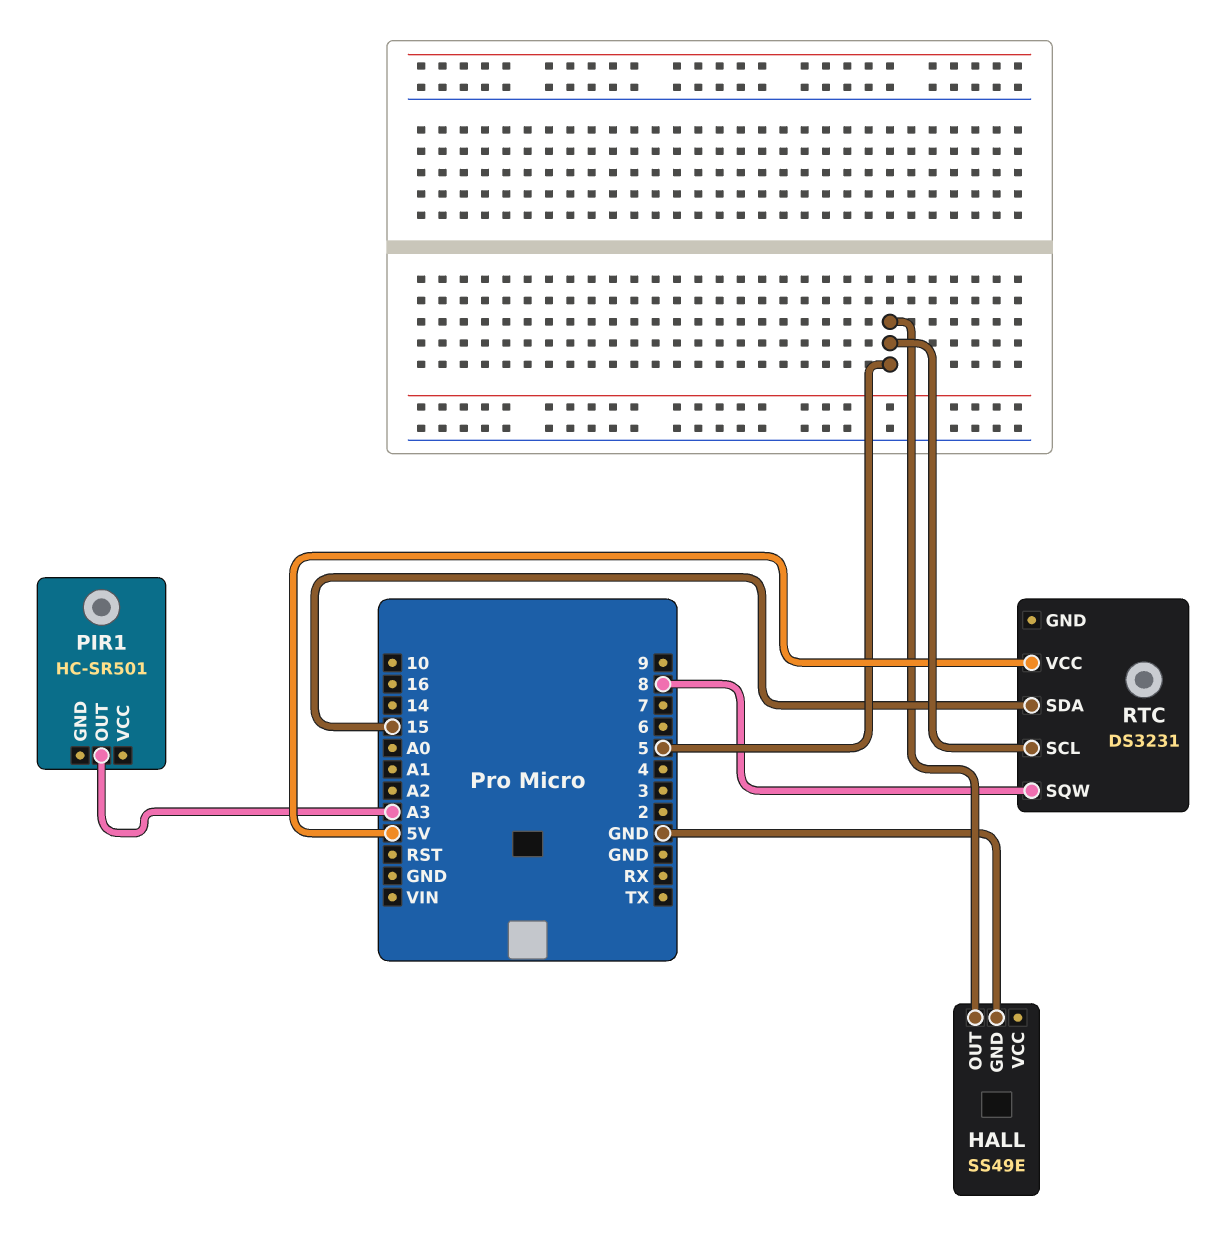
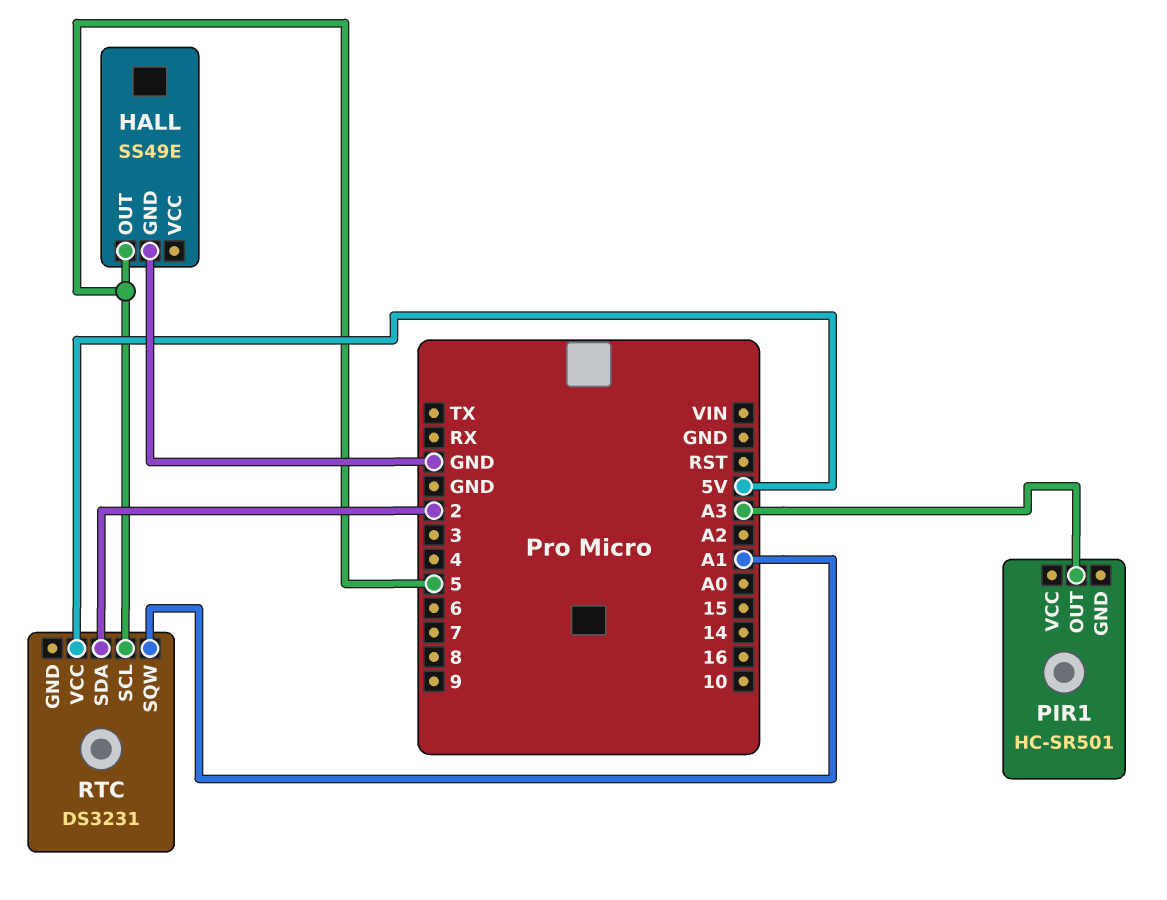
RTC pin SDA: 15 -> 2
RTC pin SQW: 8 -> A1

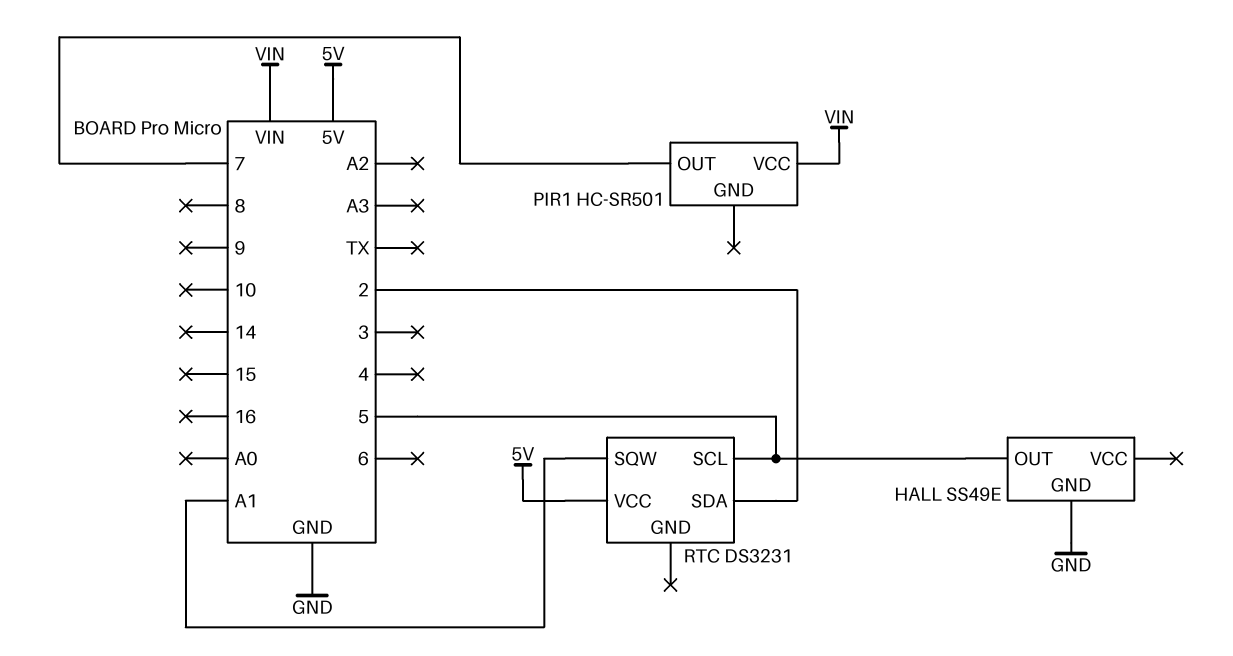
PIR1 pin OUT: A3 -> 7
PIR1 pin VCC: none -> VIN

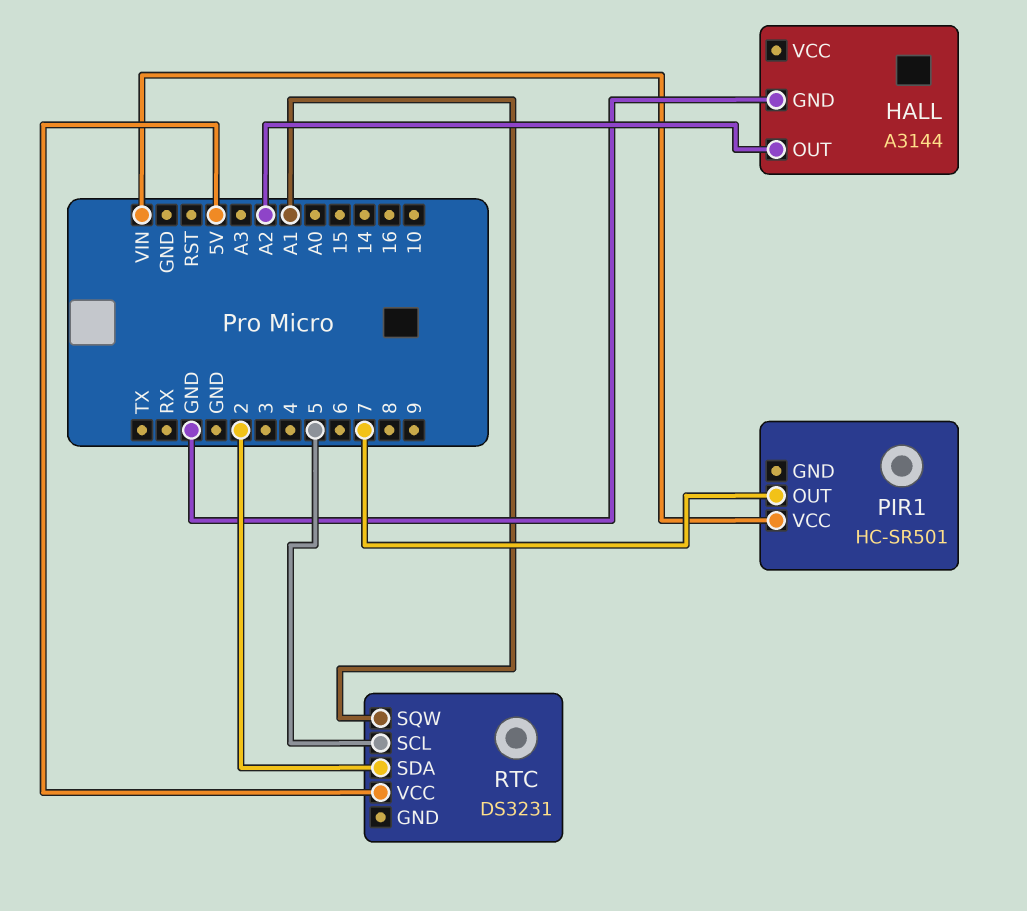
HALL: SS49E -> A3144
HALL pin OUT: 5 -> A2

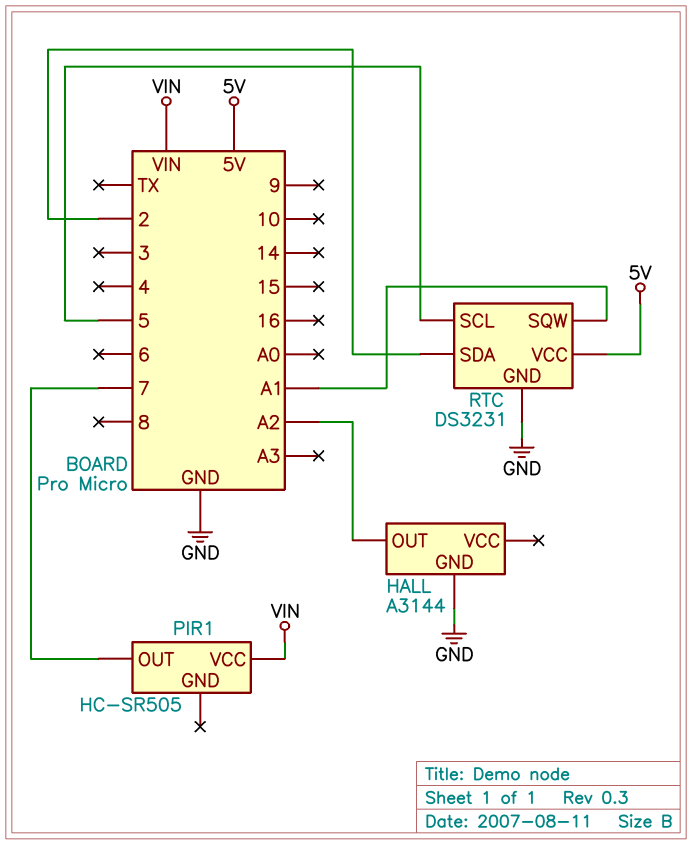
PIR1: HC-SR501 -> HC-SR505
RTC pin GND: none -> GND

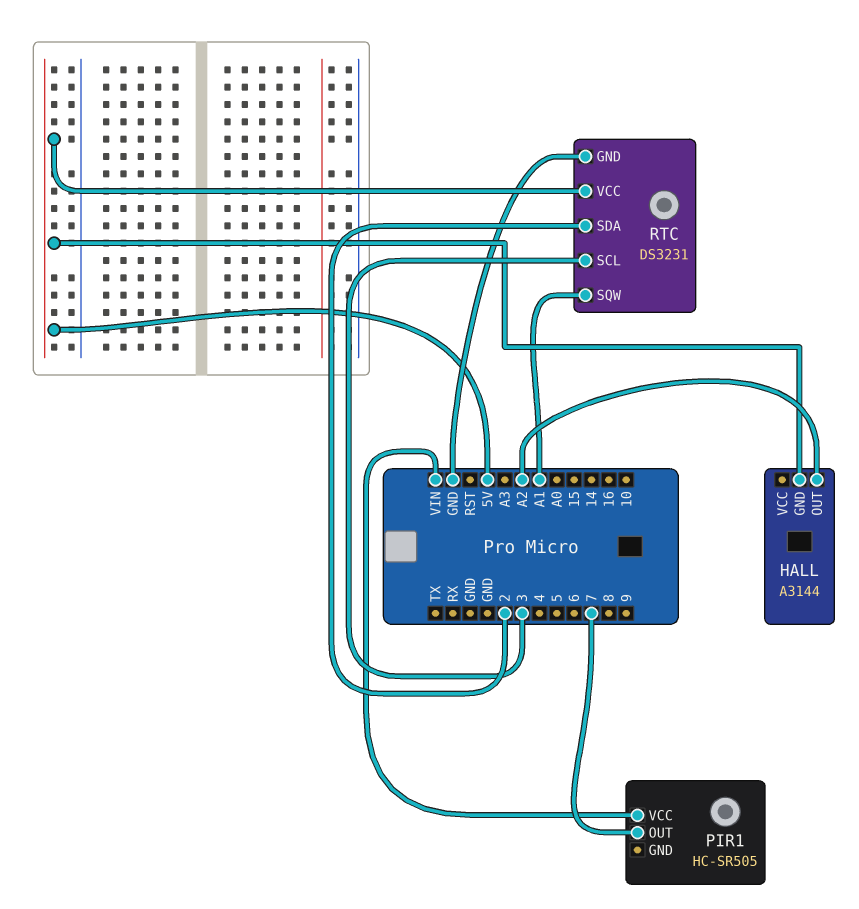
HALL pin GND: GND -> 5V
RTC pin SCL: 5 -> 3

